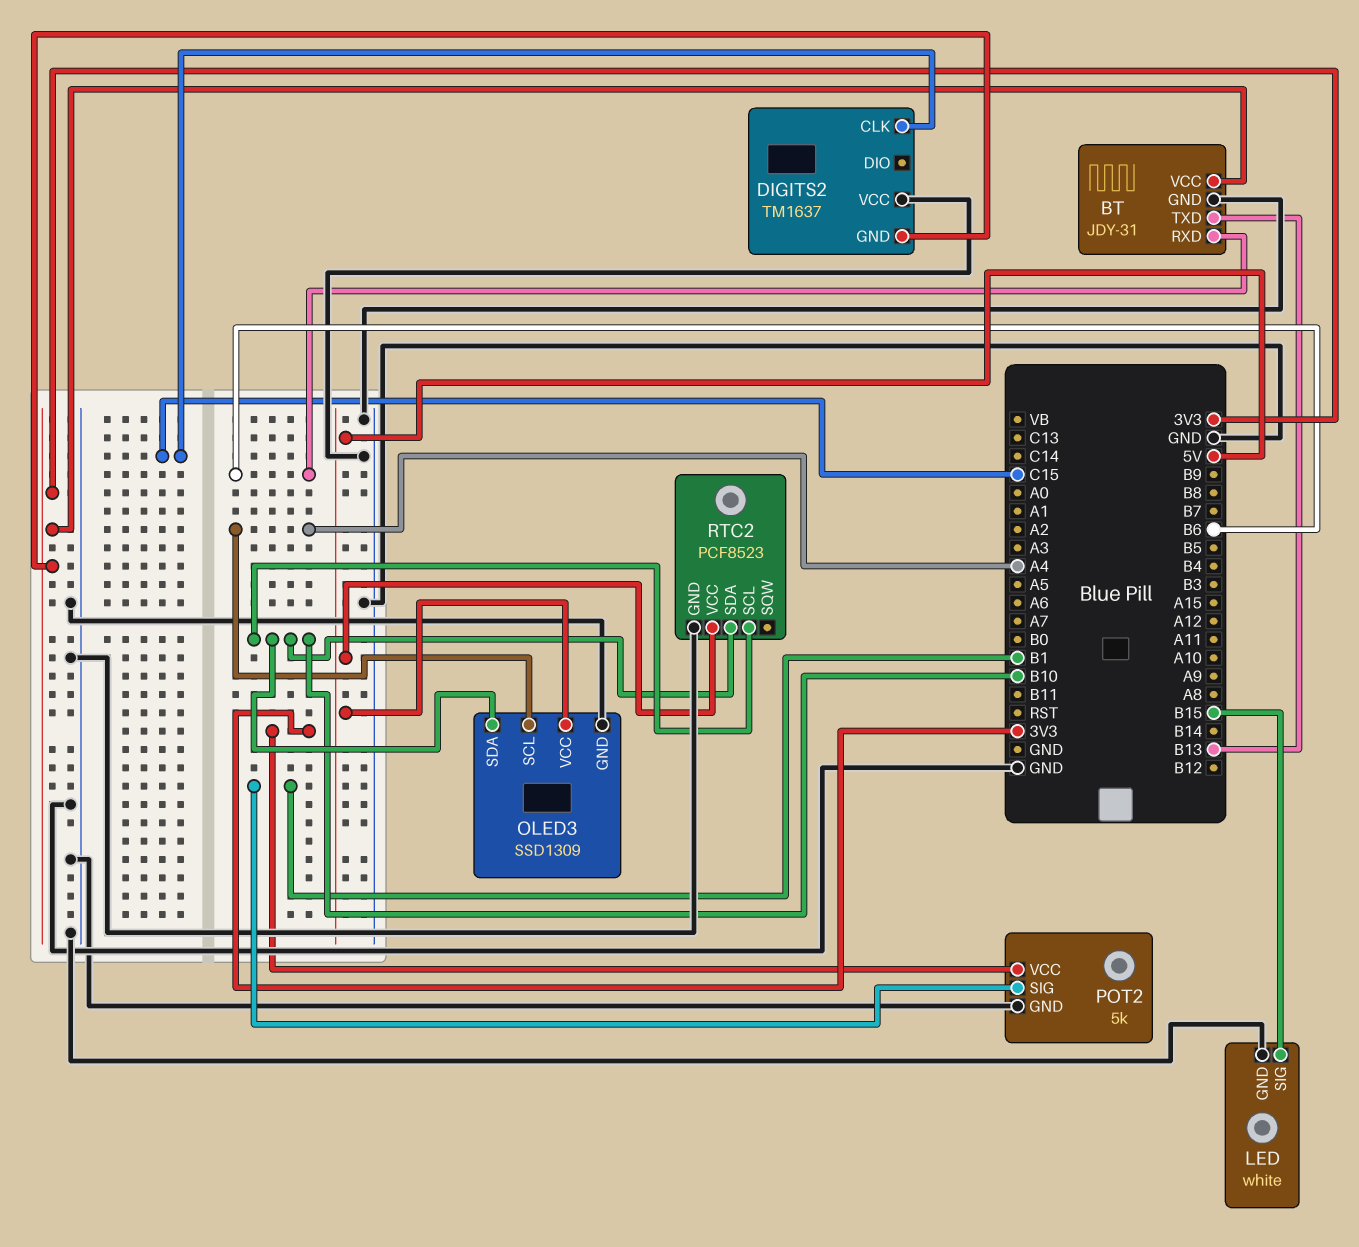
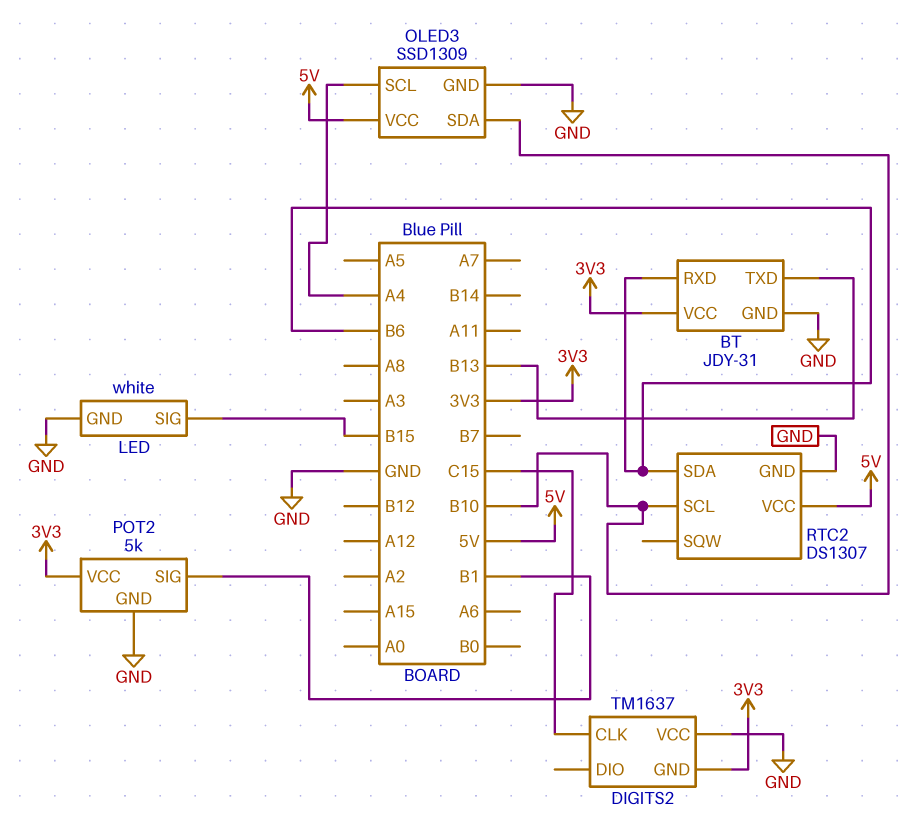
RTC2: PCF8523 -> DS1307
RTC2 pin SDA: B10 -> B6

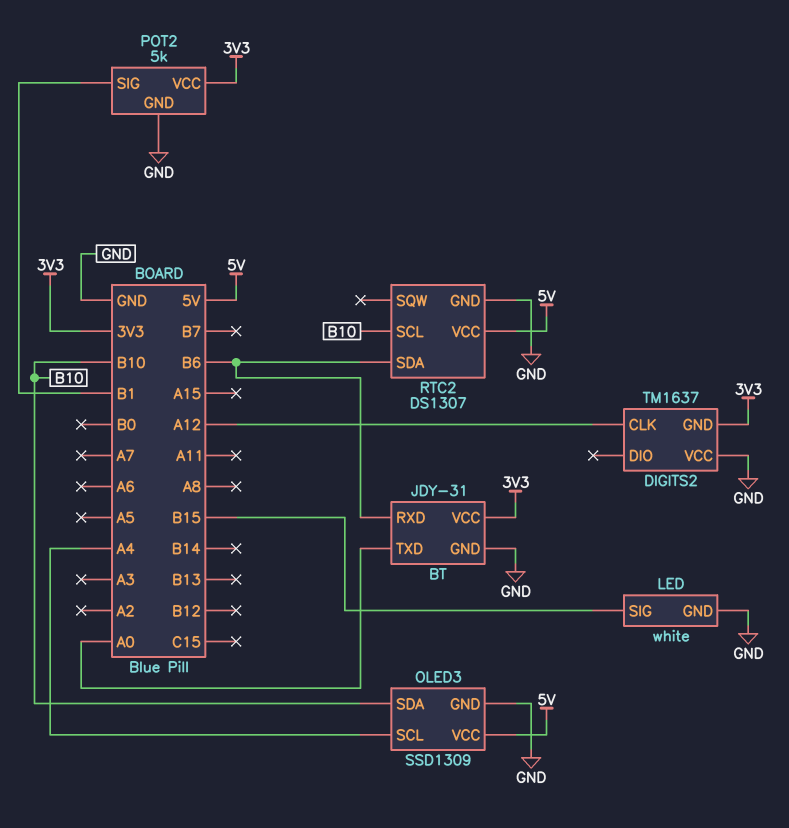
BT pin TXD: B13 -> A0
DIGITS2 pin CLK: C15 -> A12

